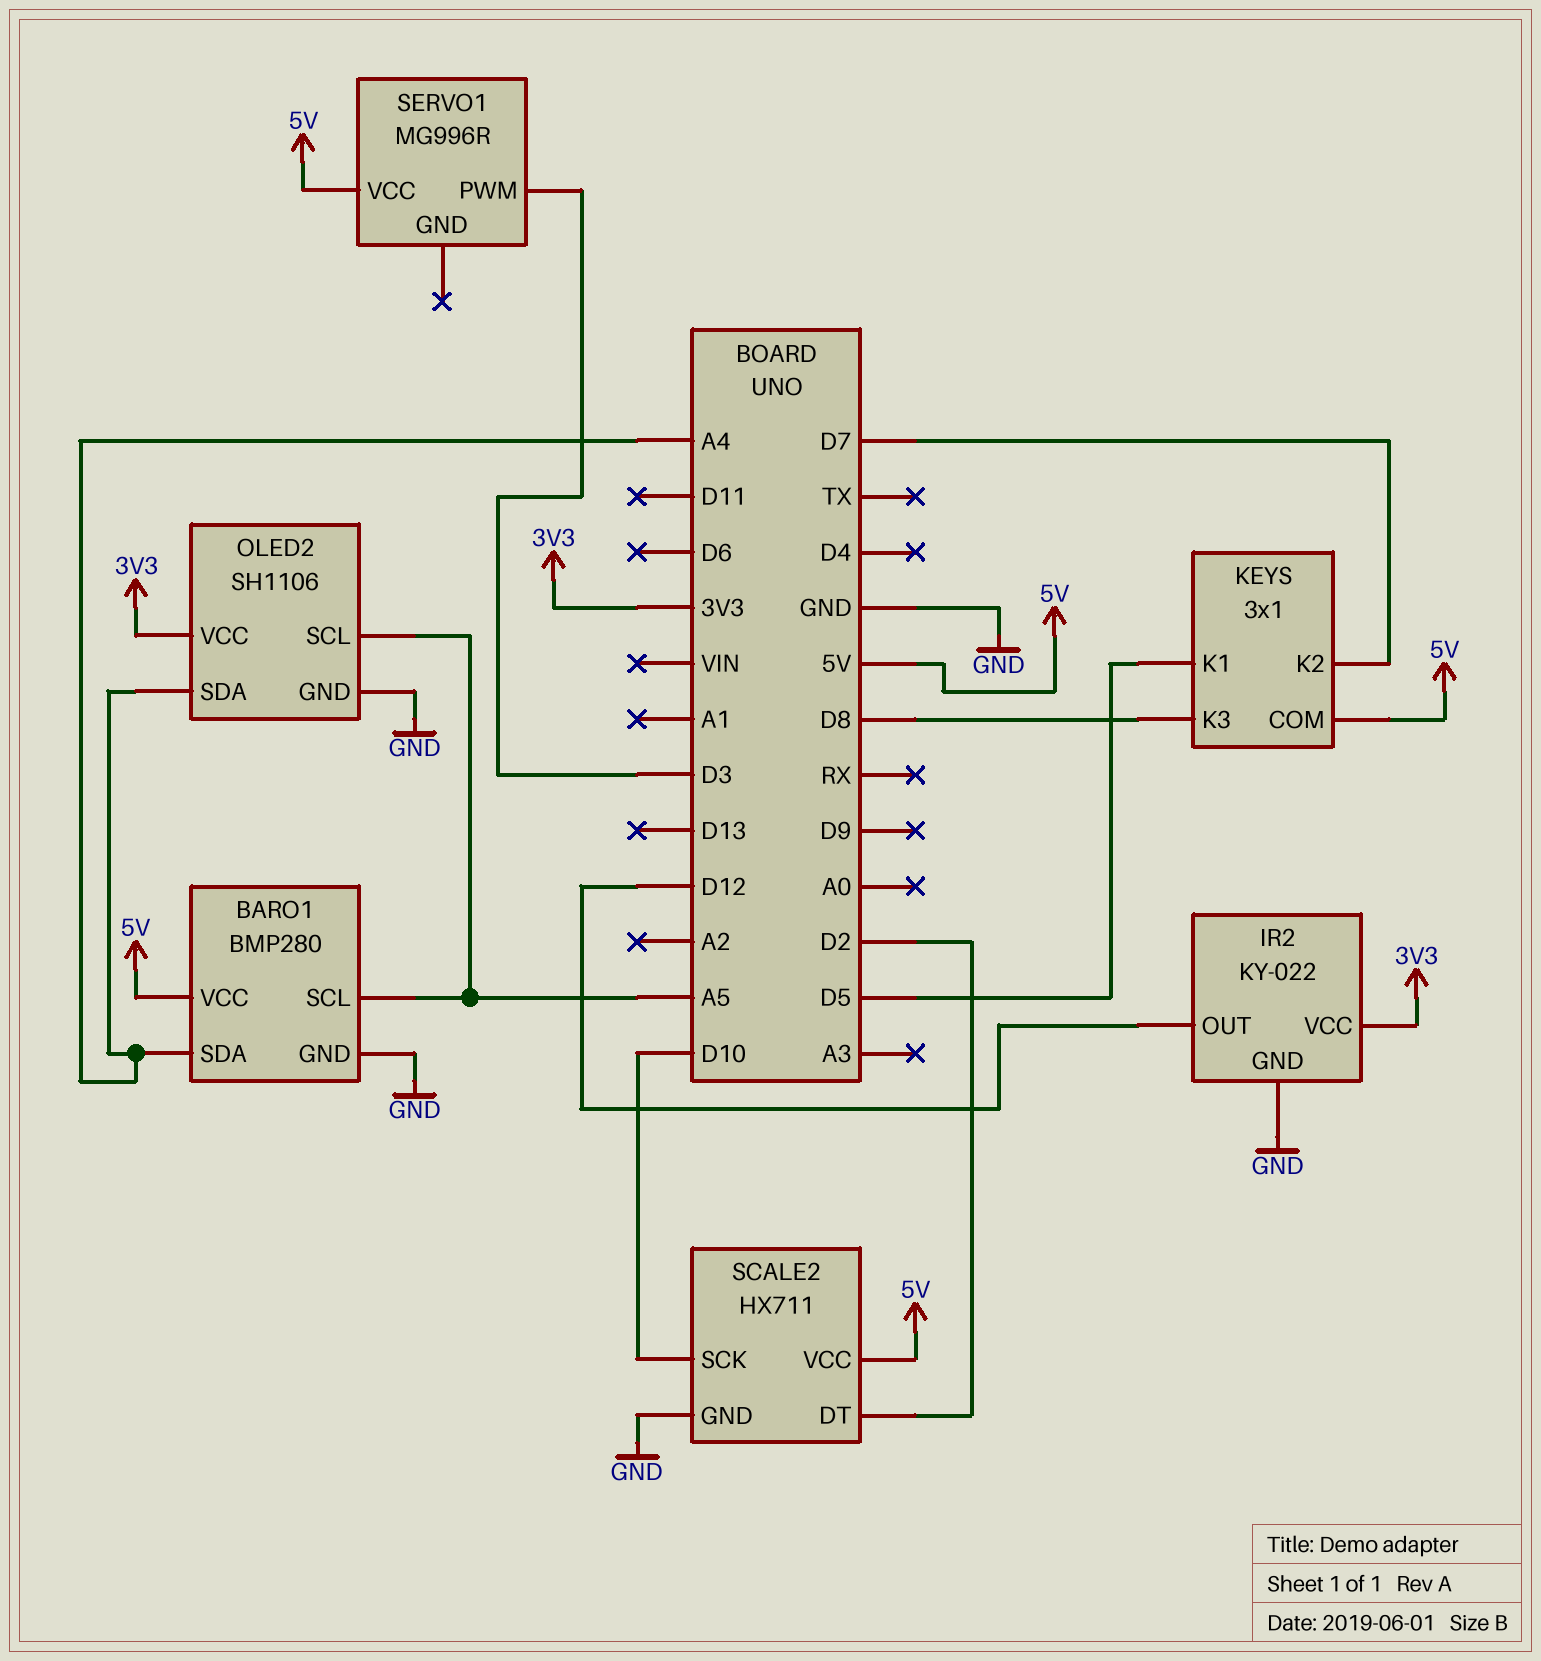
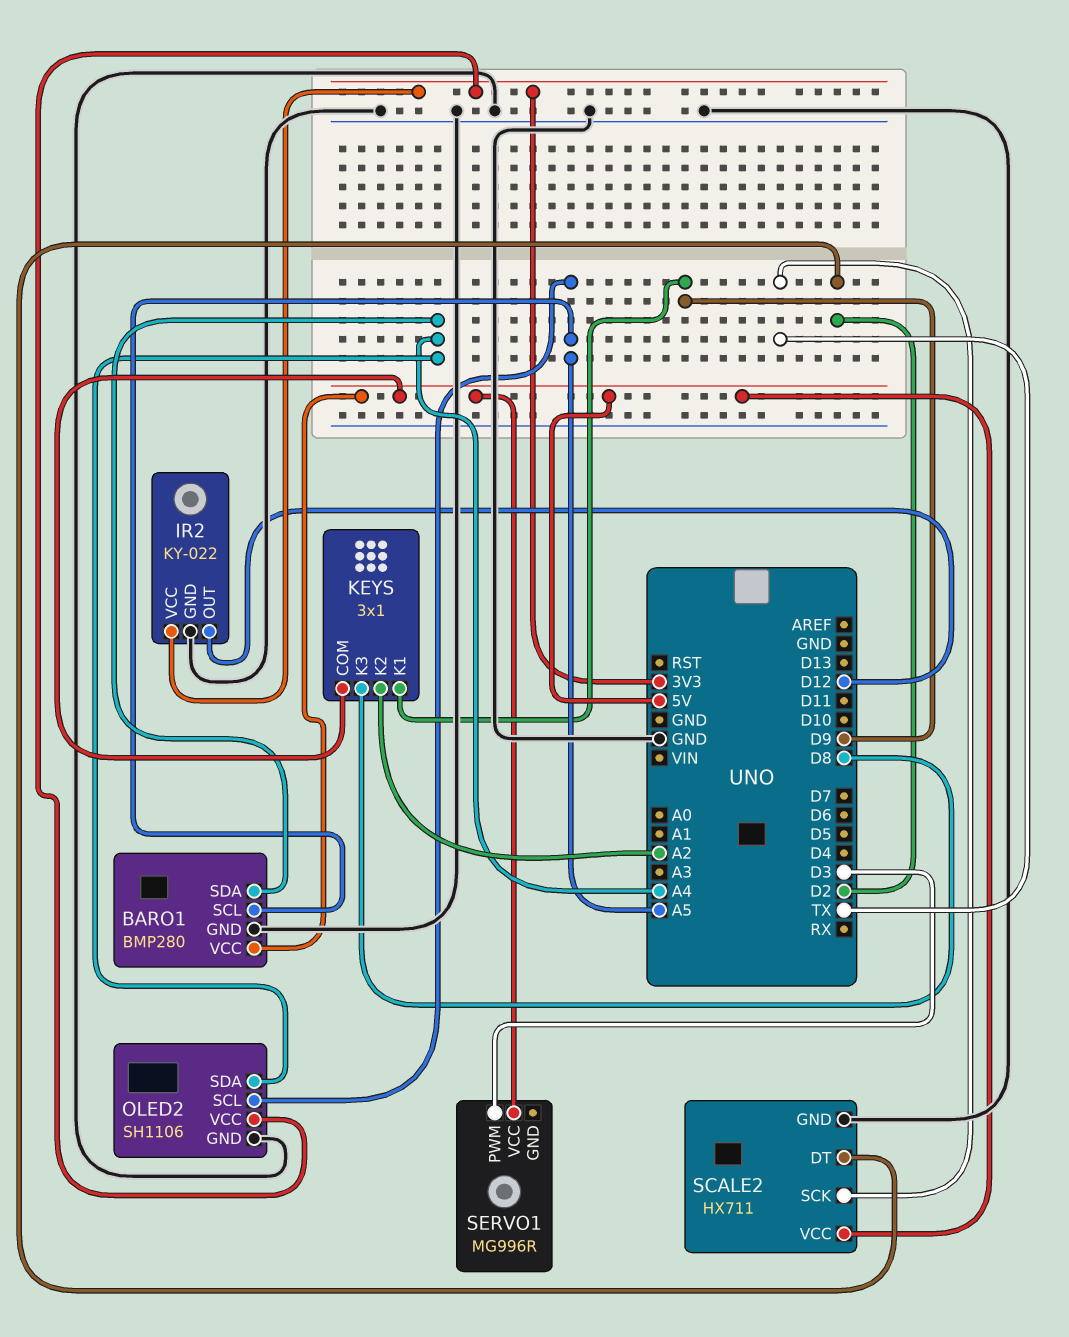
KEYS pin K1: D5 -> D9
KEYS pin K2: D7 -> A2
SCALE2 pin SCK: D10 -> TX

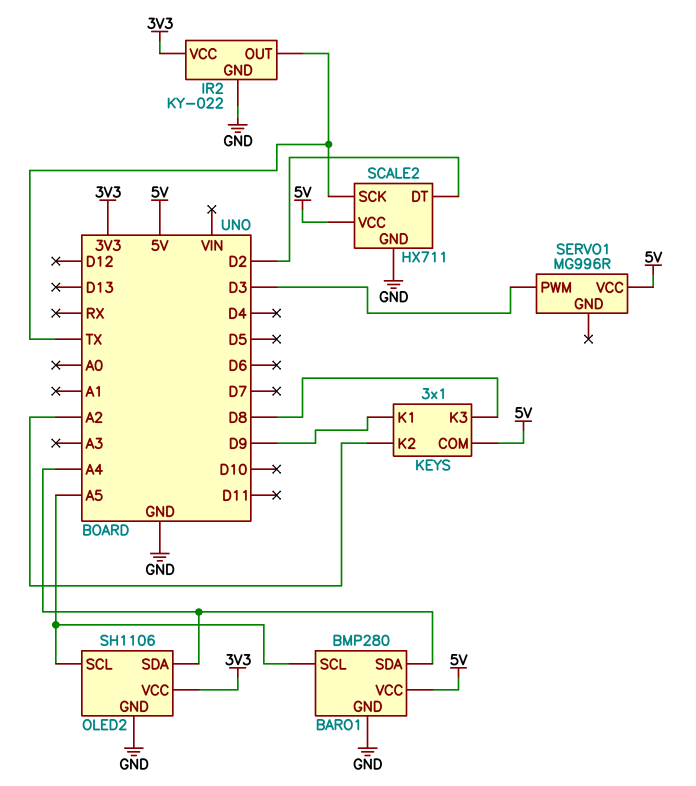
IR2 pin OUT: D12 -> TX

